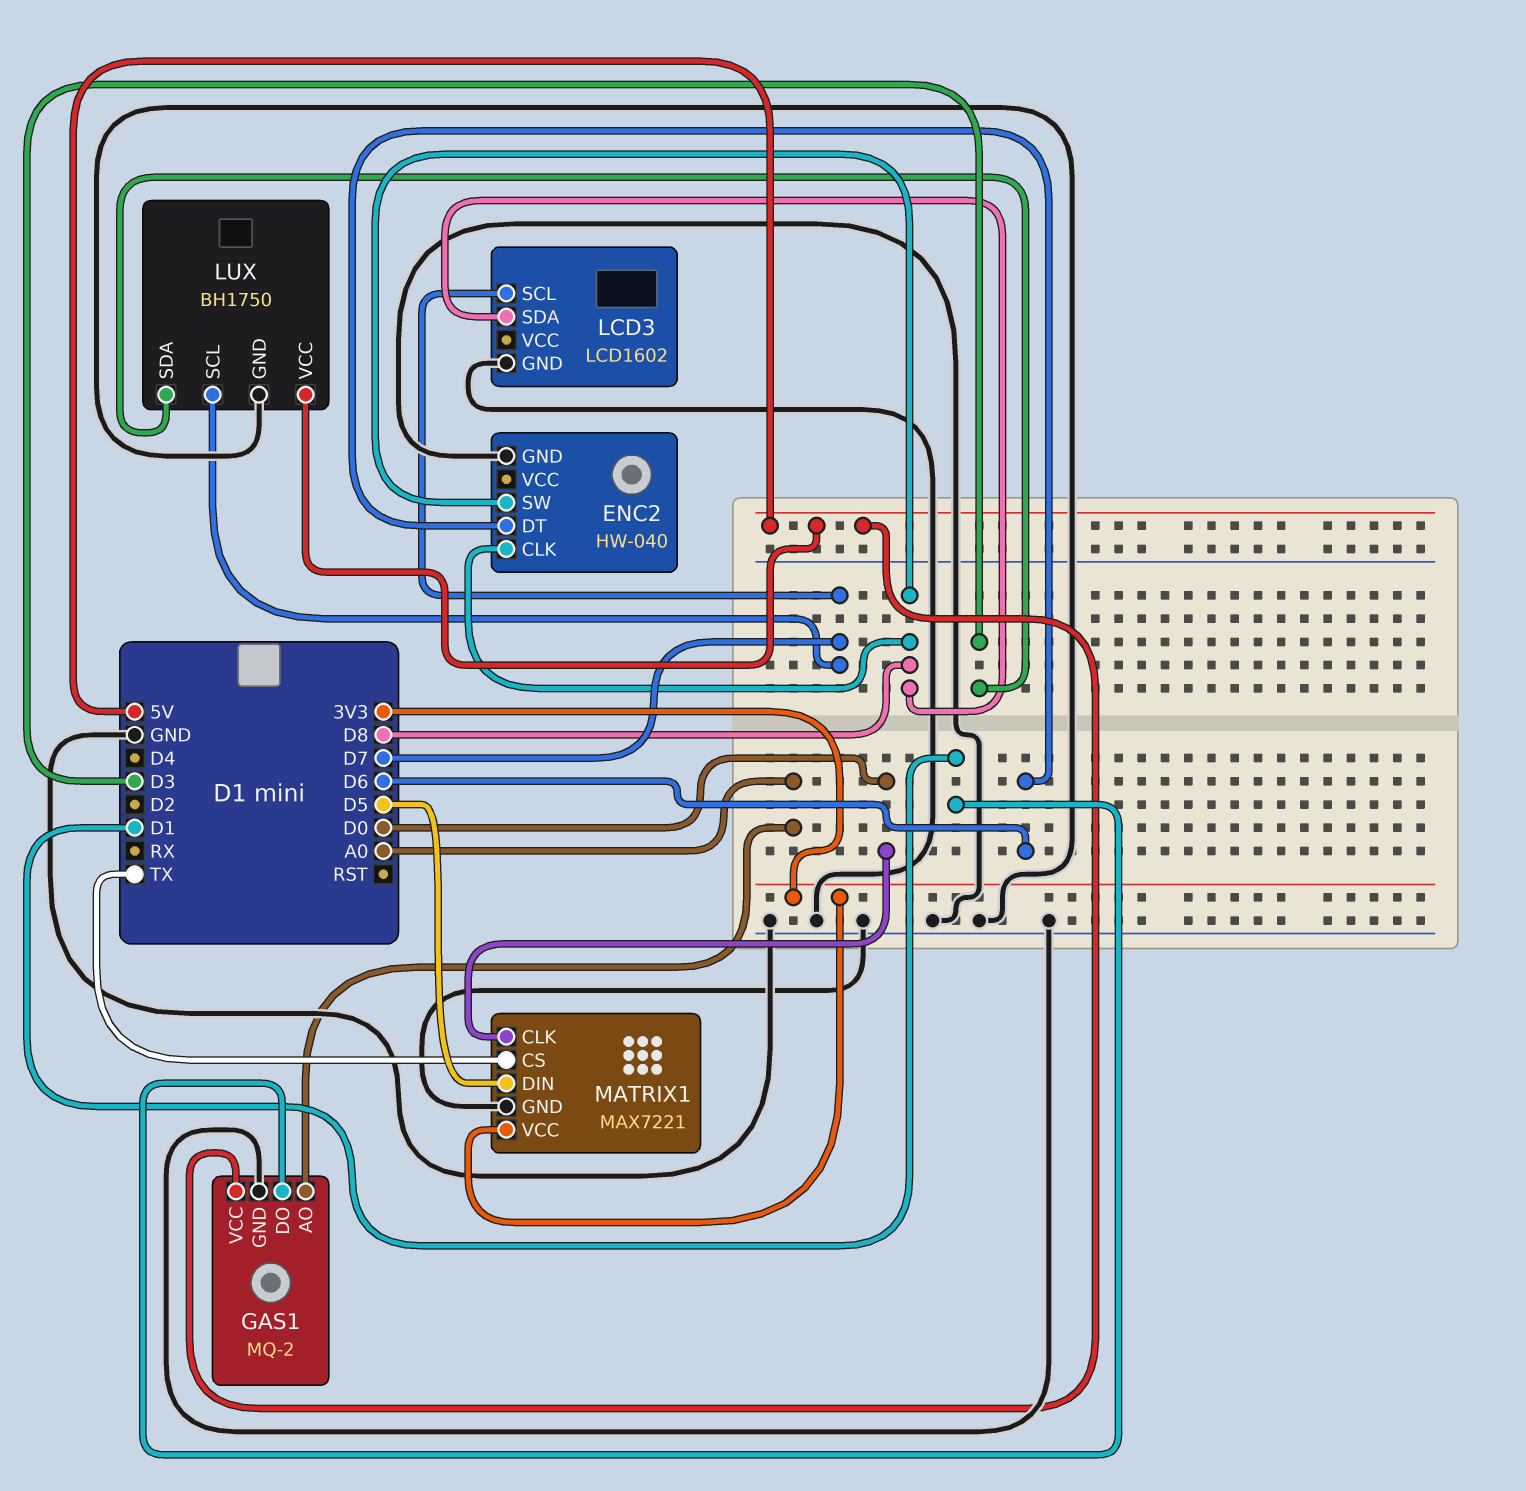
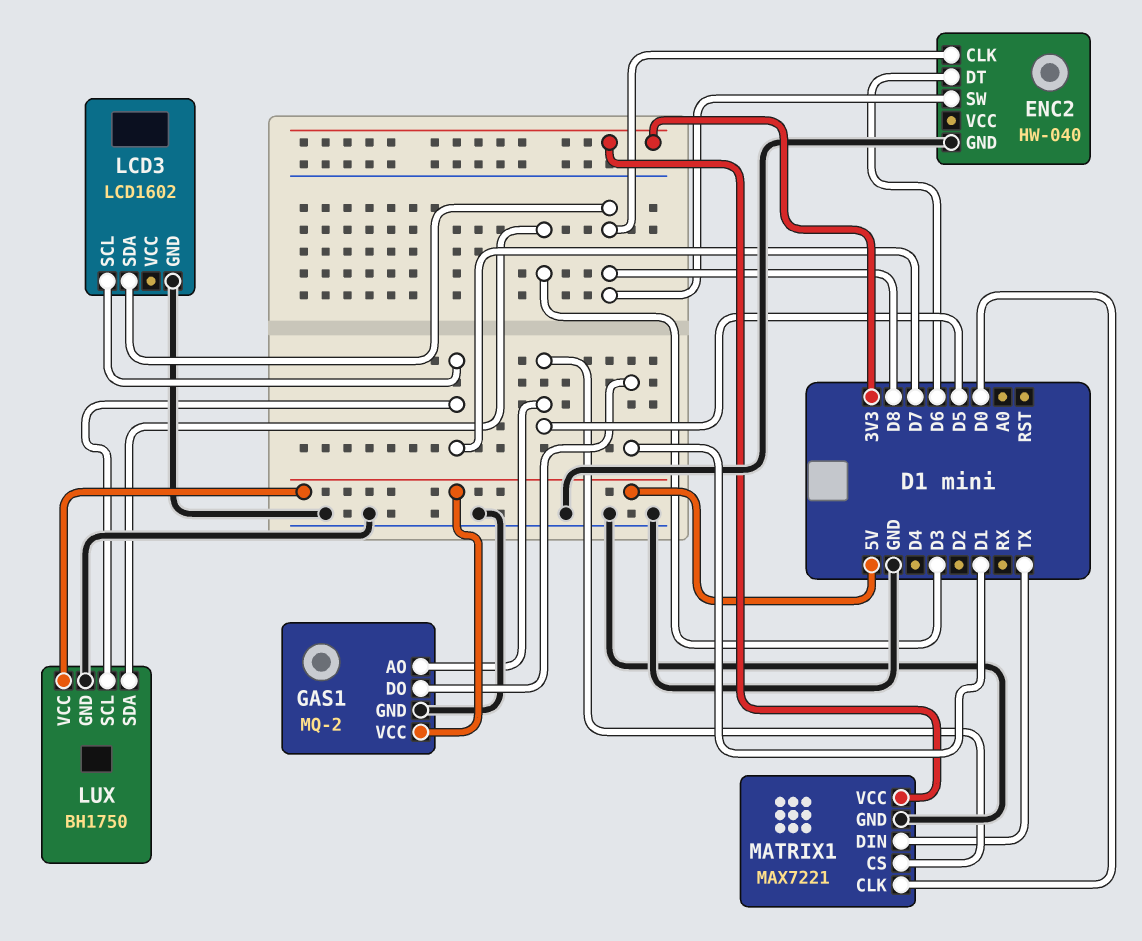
GAS1 pin AO: A0 -> D5
MATRIX1 pin CS: TX -> D5
MATRIX1 pin DIN: D5 -> TX

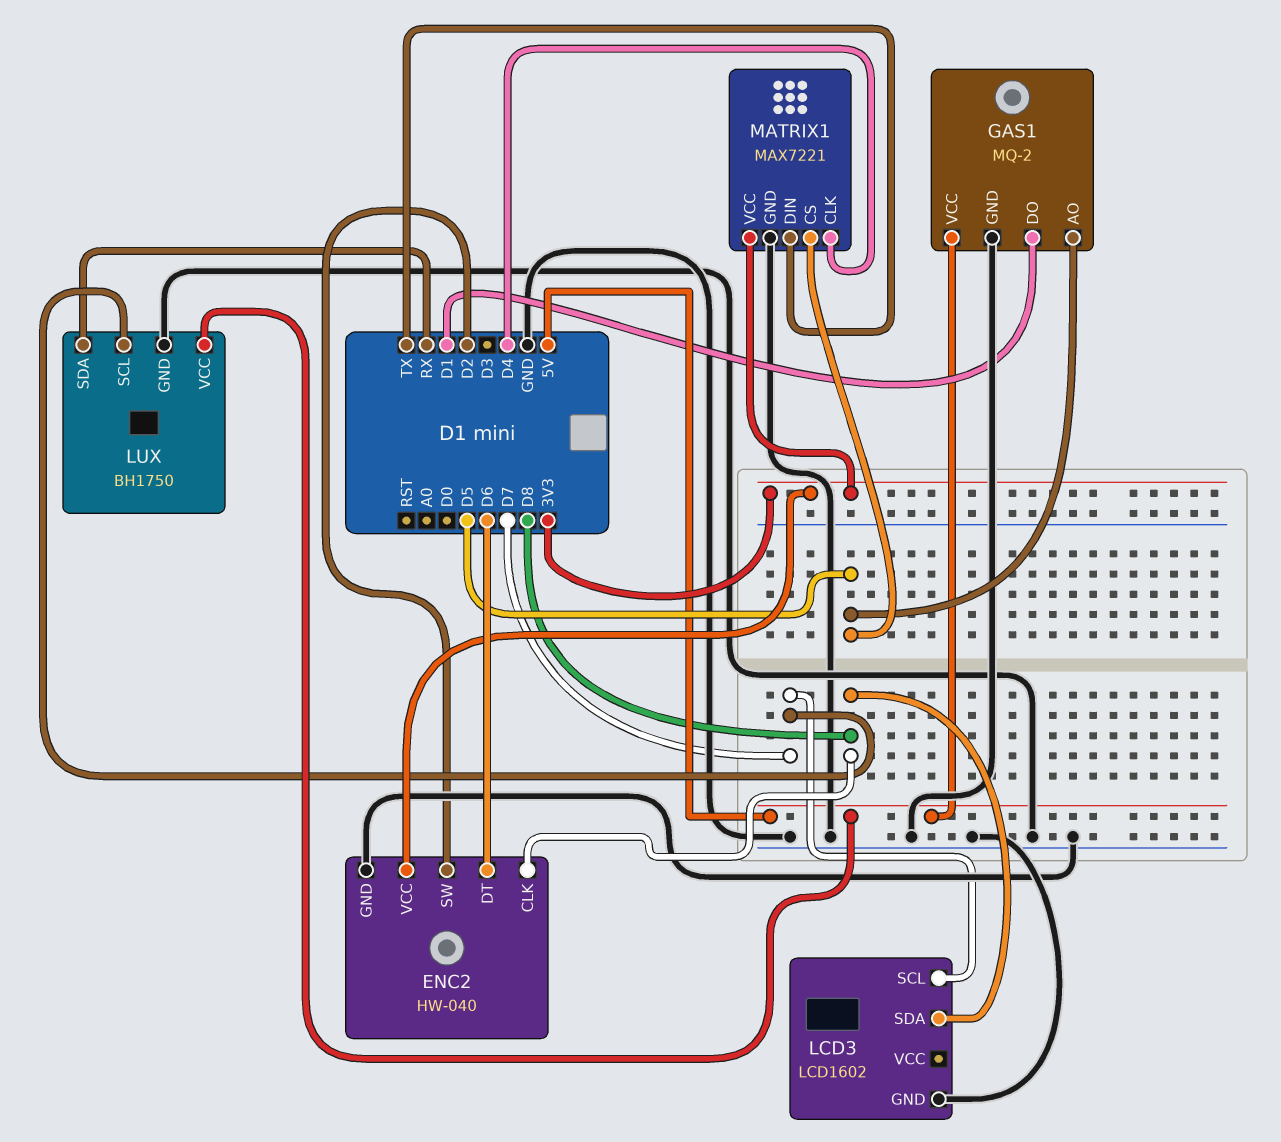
ENC2 pin SW: D8 -> D2
ENC2 pin VCC: none -> 3V3
LUX pin SDA: D3 -> RX
MATRIX1 pin CLK: D0 -> D4

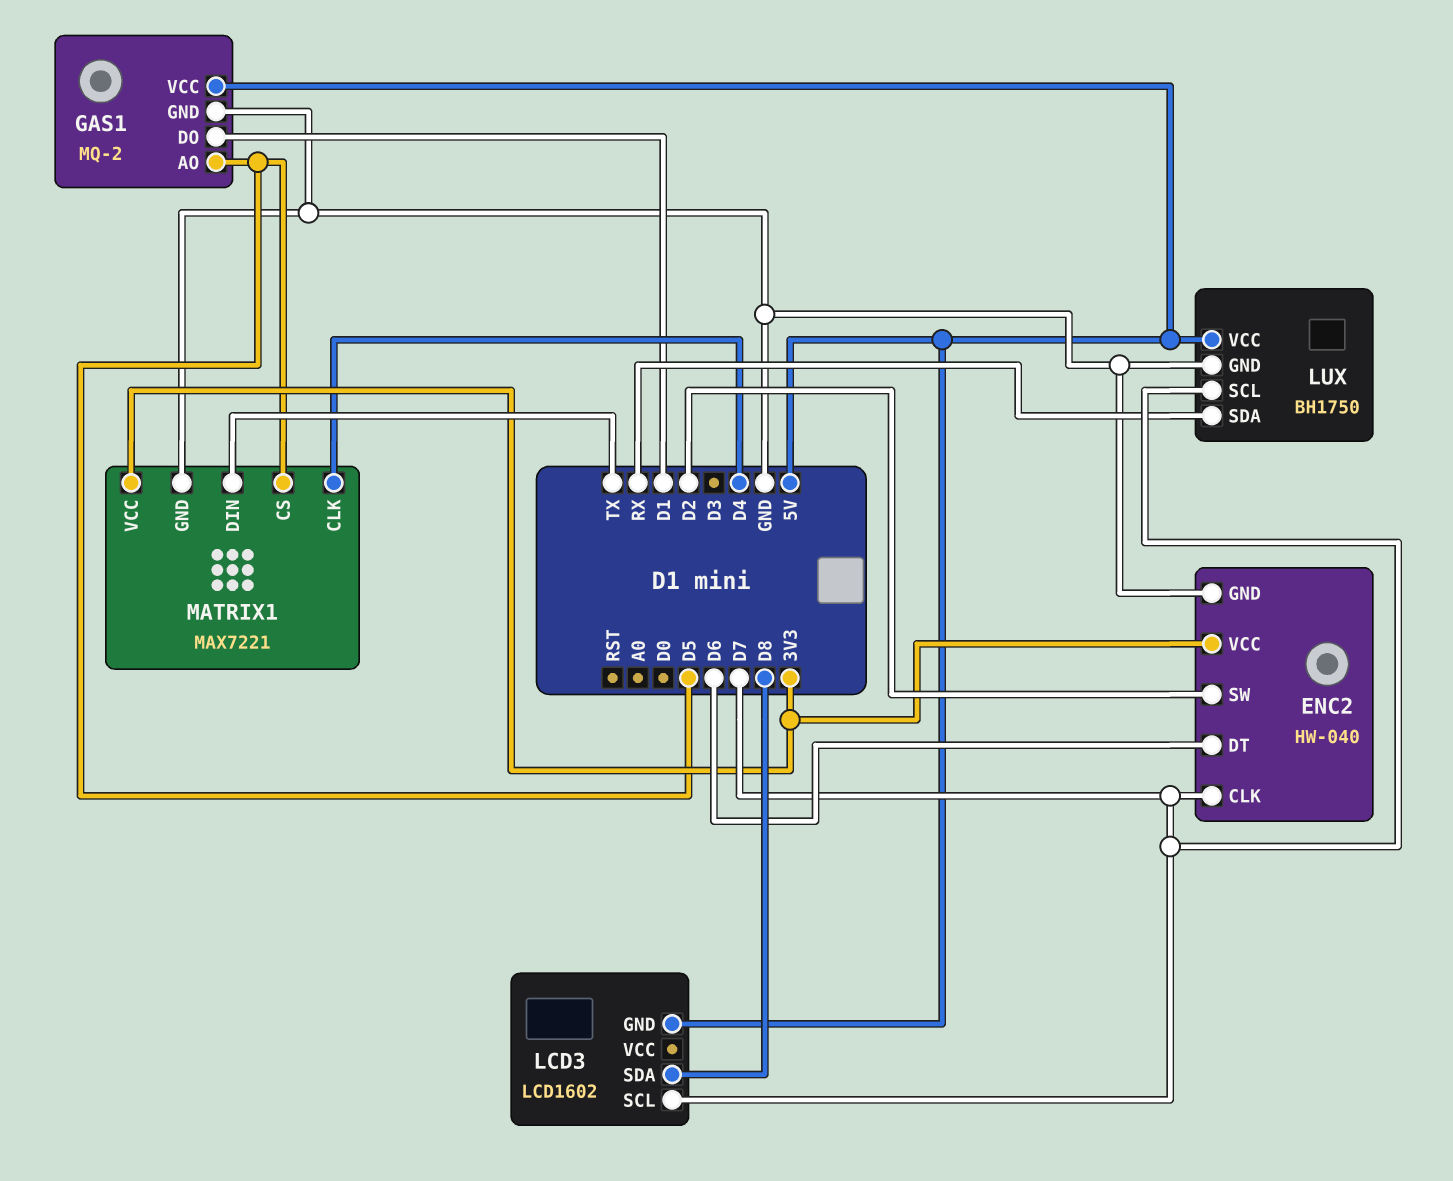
ENC2 pin CLK: D8 -> D7
LCD3 pin GND: GND -> 5V

